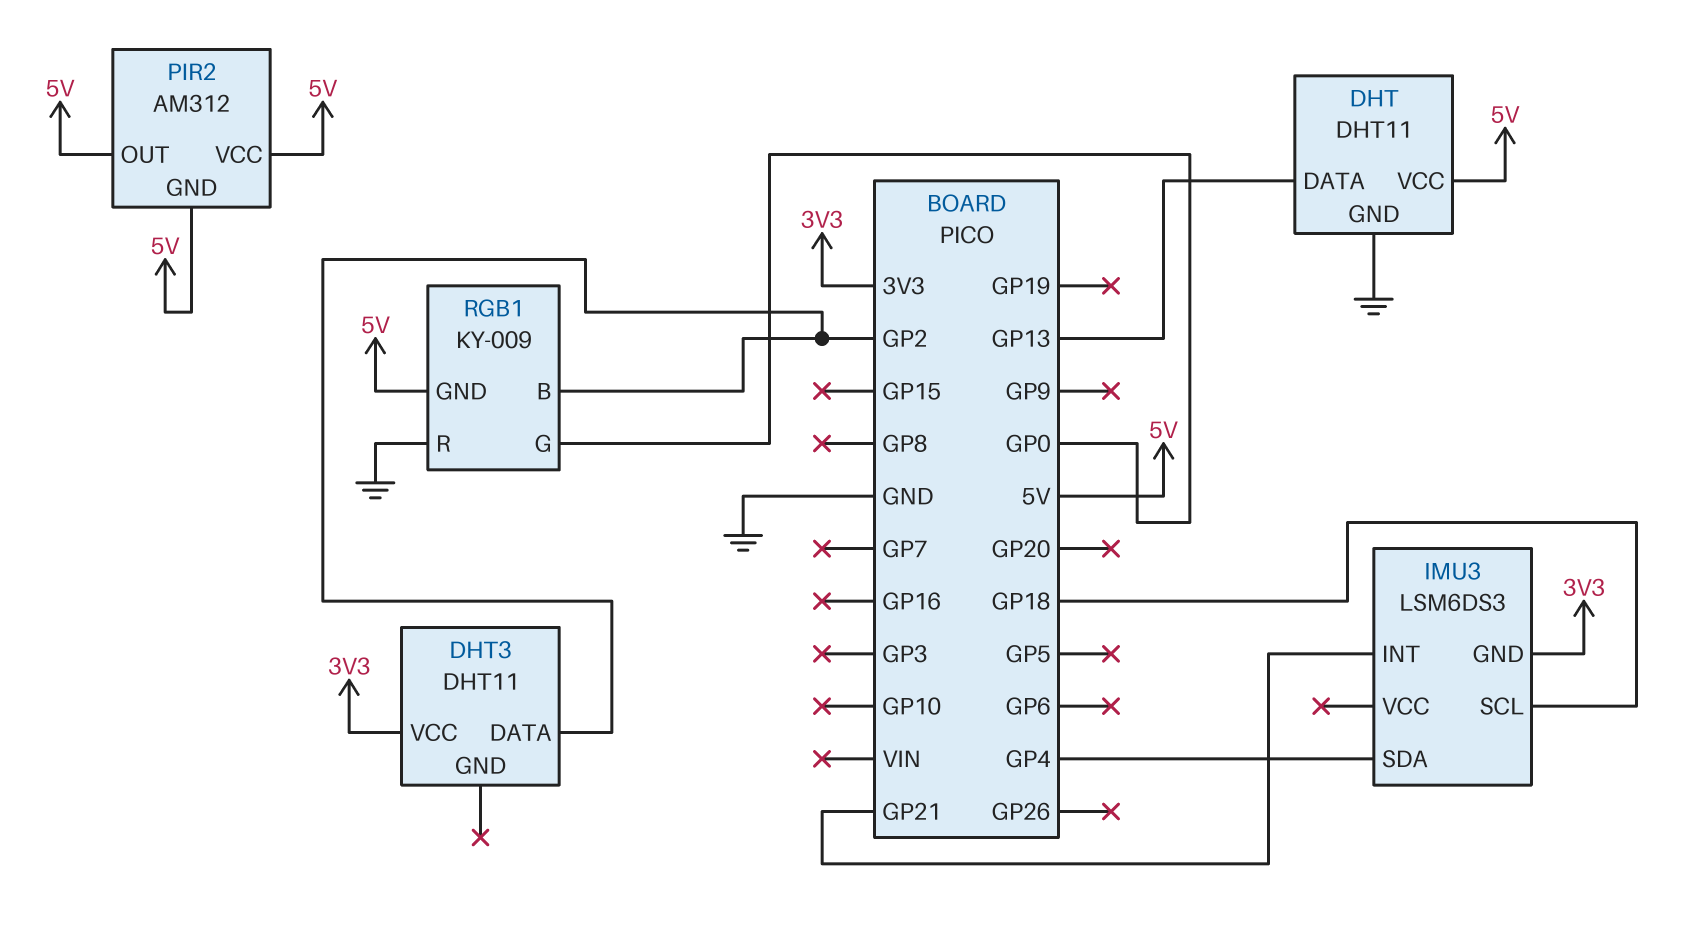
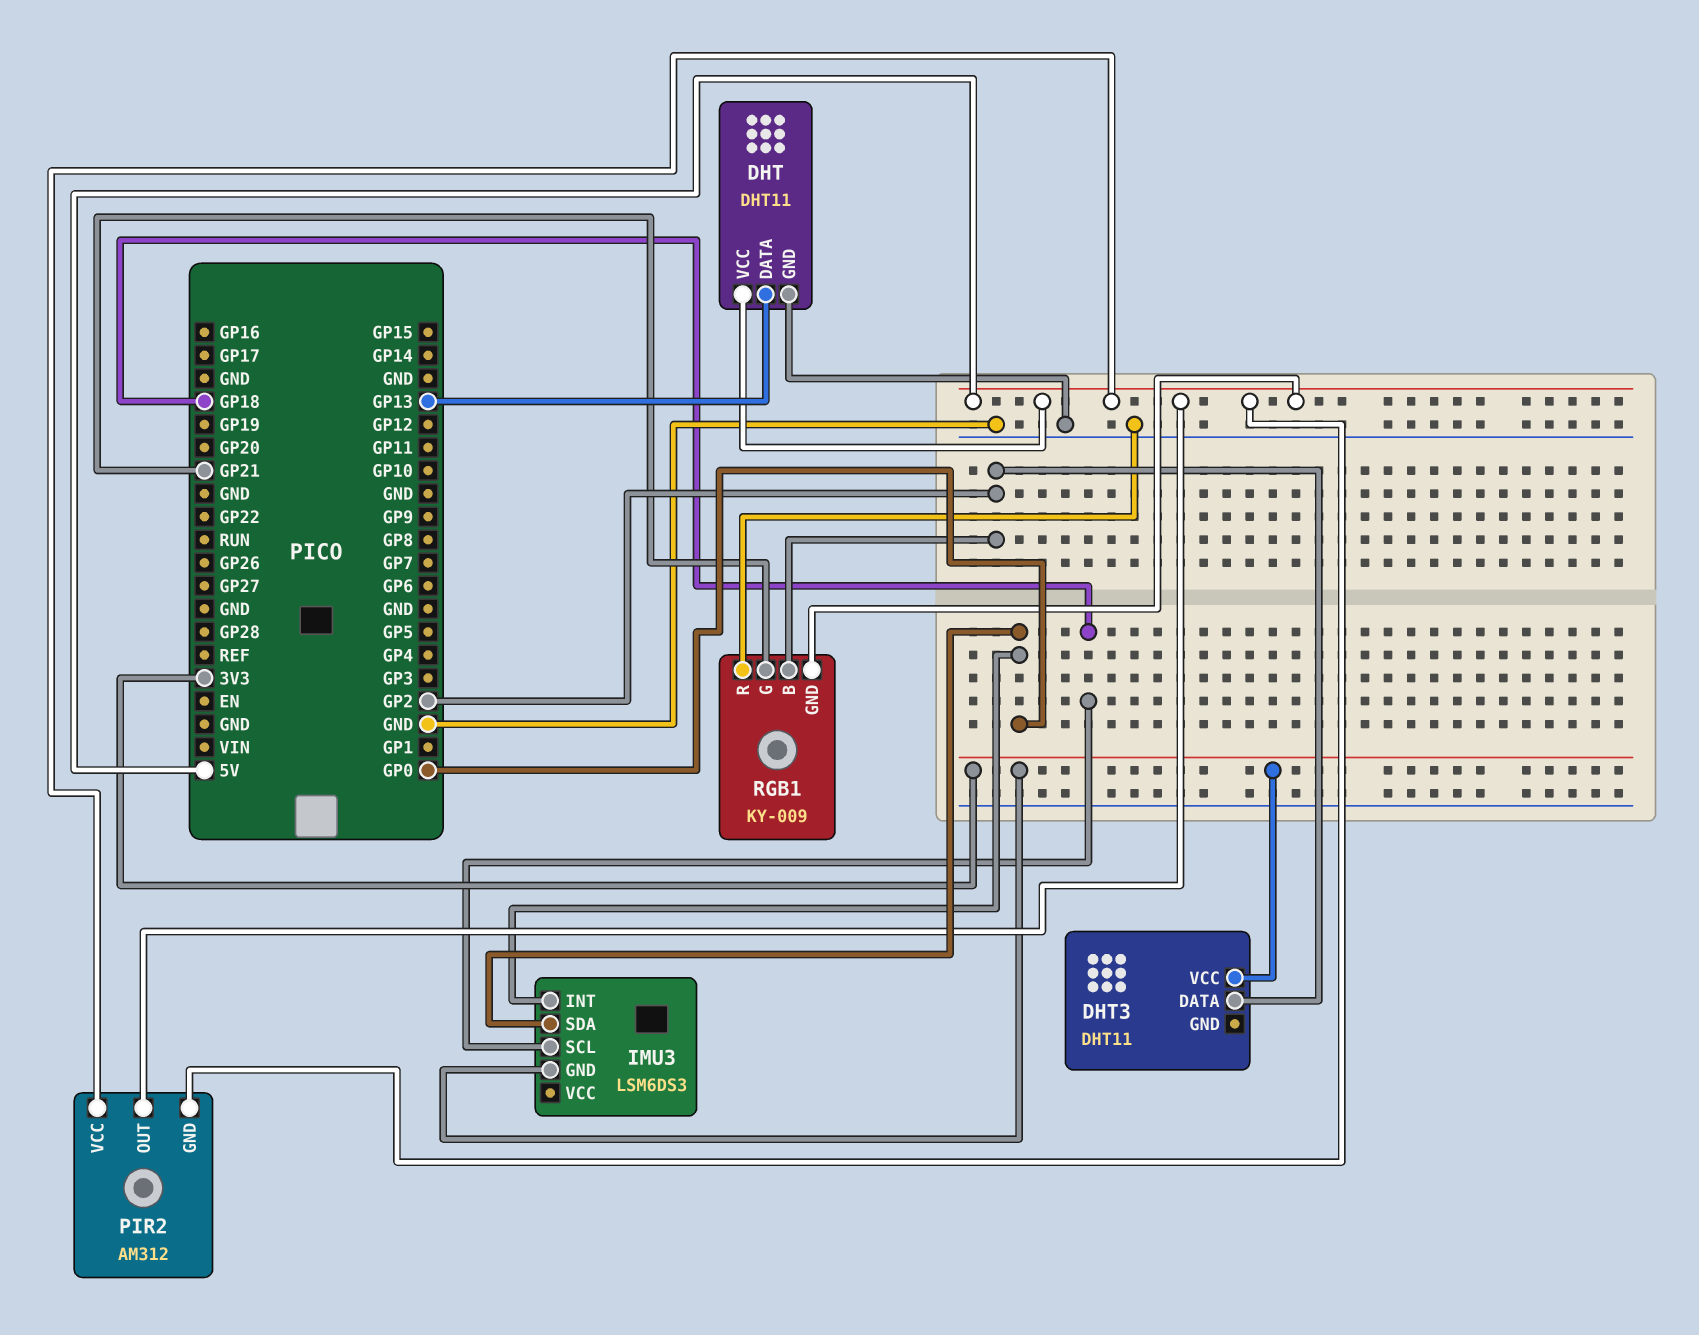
IMU3 pin INT: GP21 -> GP0
IMU3 pin SDA: GP4 -> GP0
RGB1 pin G: GP0 -> GP21

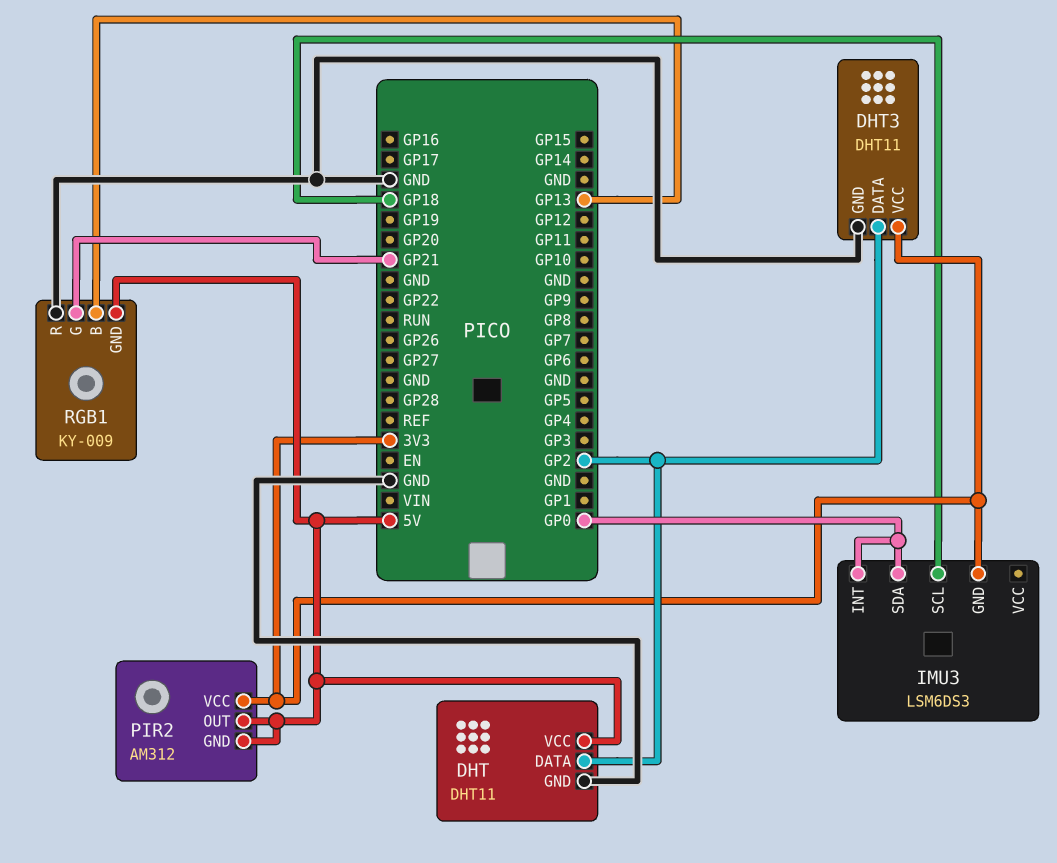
DHT pin DATA: GP13 -> GP2
DHT3 pin GND: none -> GND
PIR2 pin VCC: 5V -> 3V3
RGB1 pin B: GP2 -> GP13

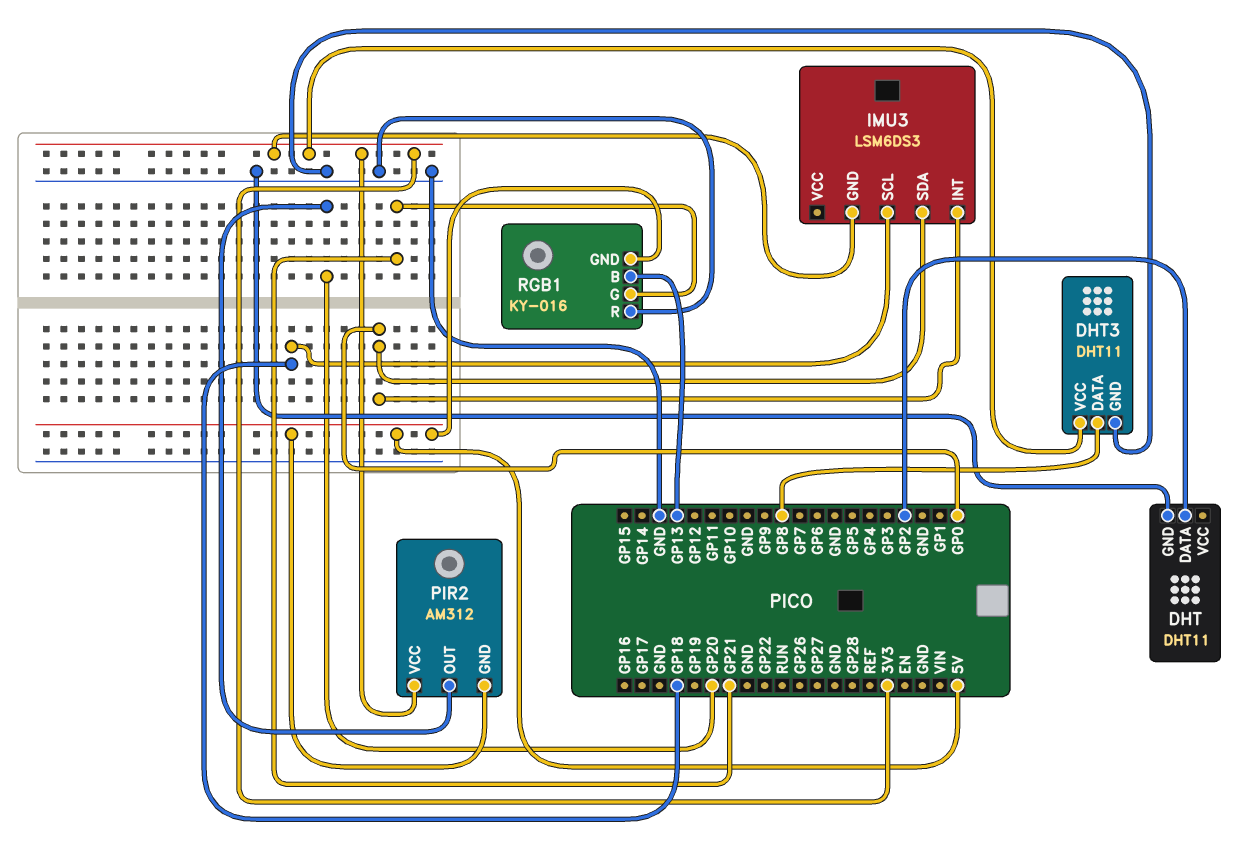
DHT pin VCC: 5V -> none
DHT3 pin DATA: GP2 -> GP8
PIR2 pin OUT: 5V -> GP20
RGB1: KY-009 -> KY-016

